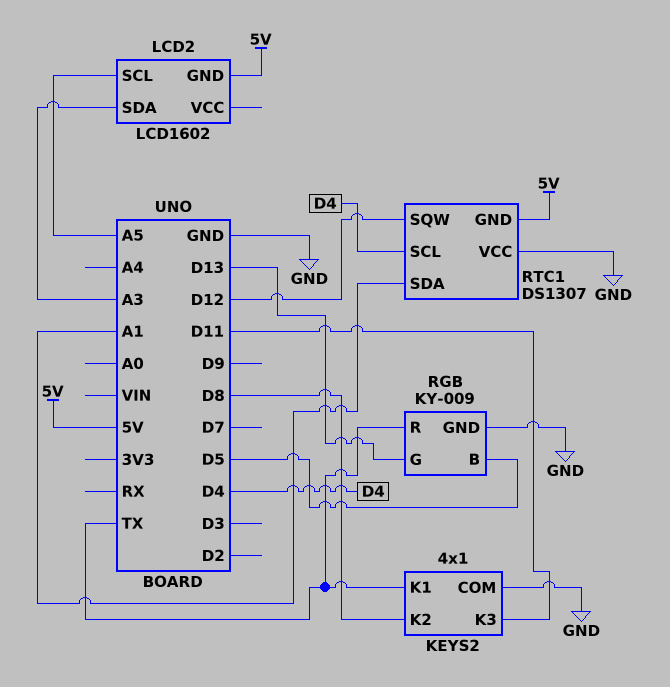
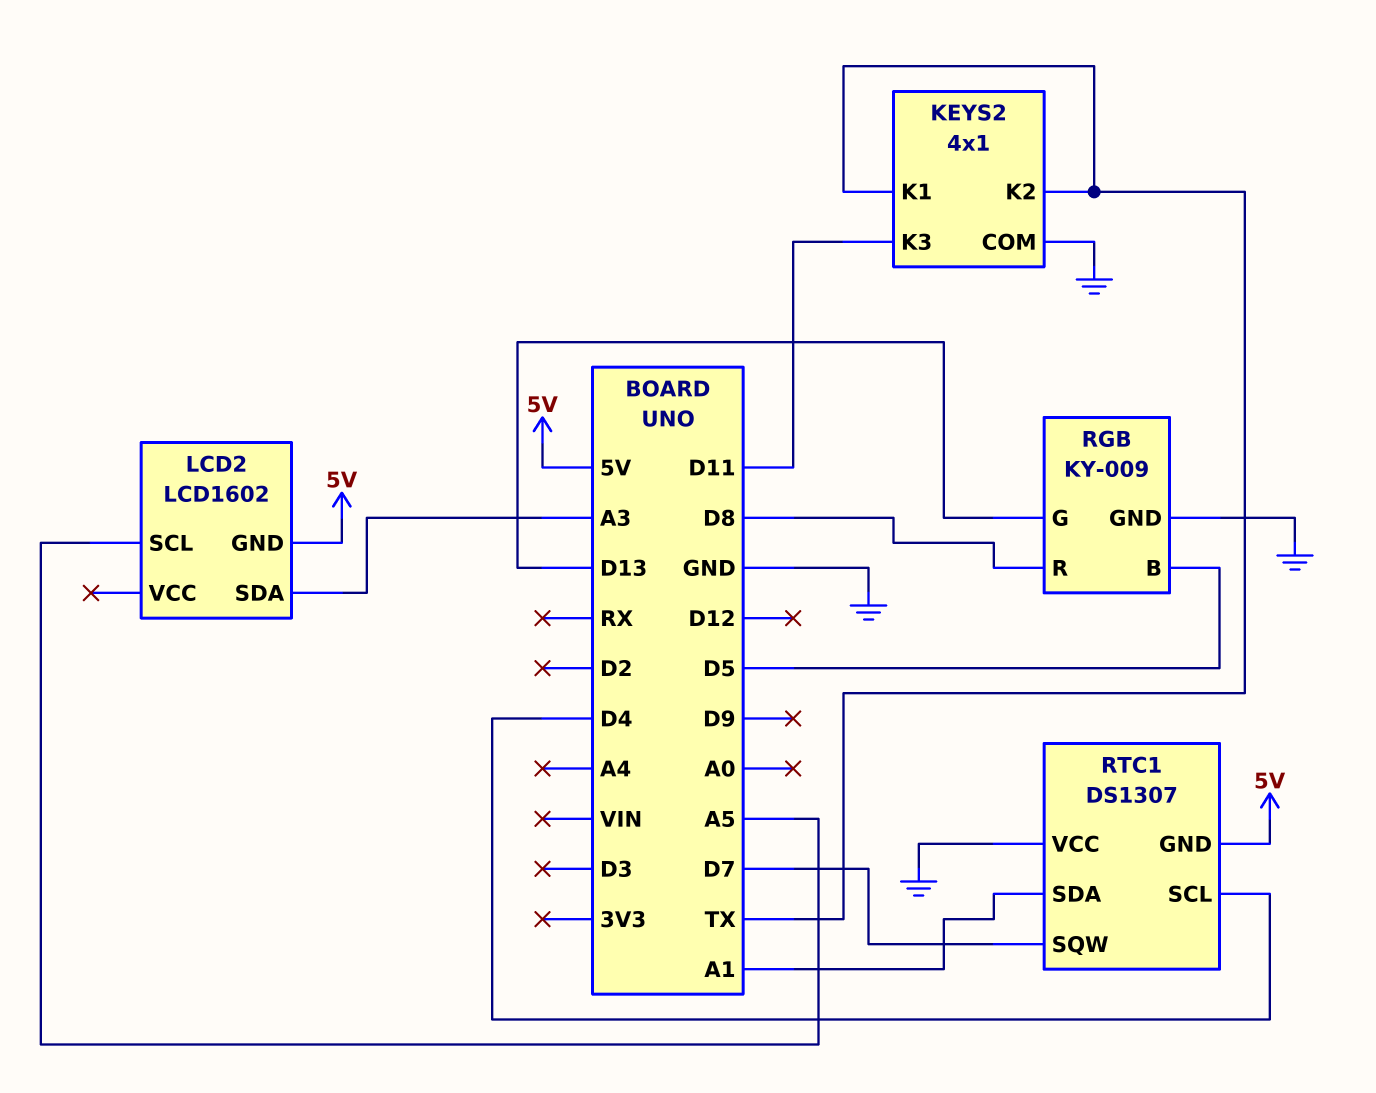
KEYS2 pin K2: D8 -> TX
RGB pin R: TX -> D8
RTC1 pin SQW: D12 -> D7

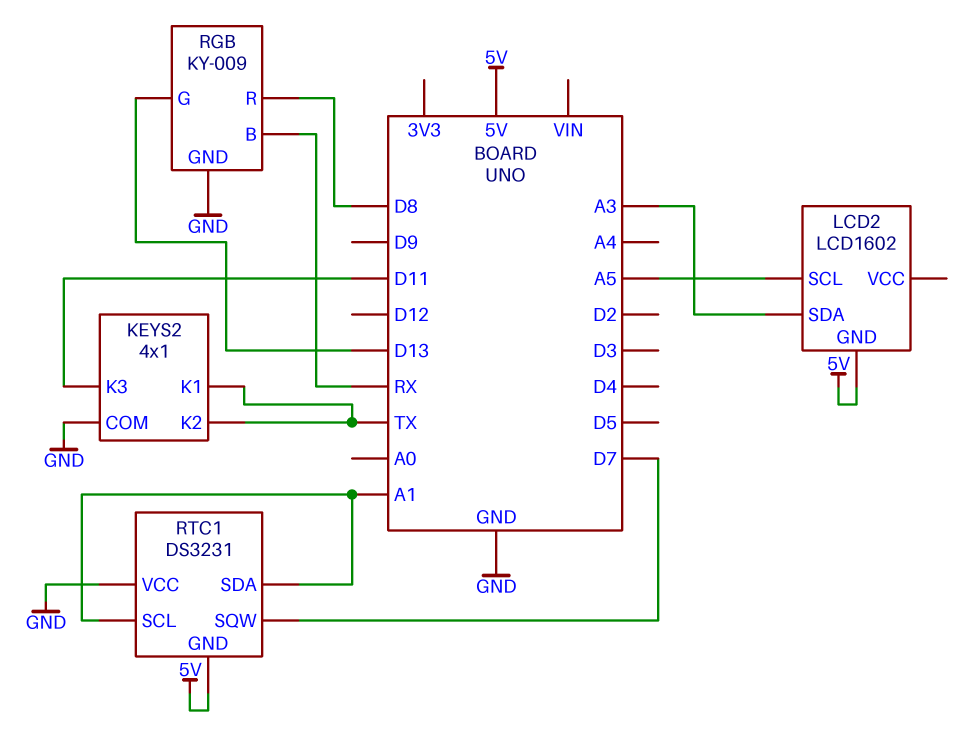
RGB pin B: D5 -> RX
RTC1: DS1307 -> DS3231
RTC1 pin SCL: D4 -> A1

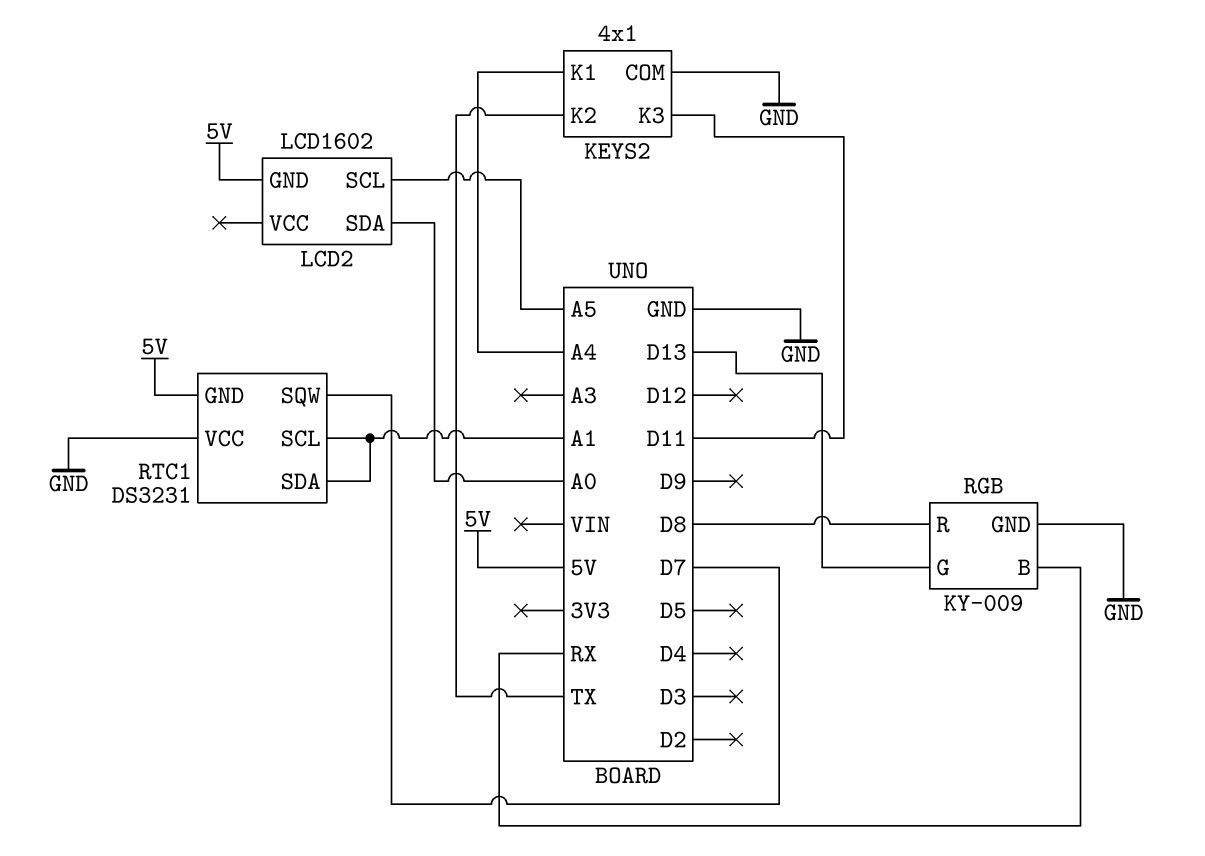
KEYS2 pin K1: TX -> A4
LCD2 pin SDA: A3 -> A0

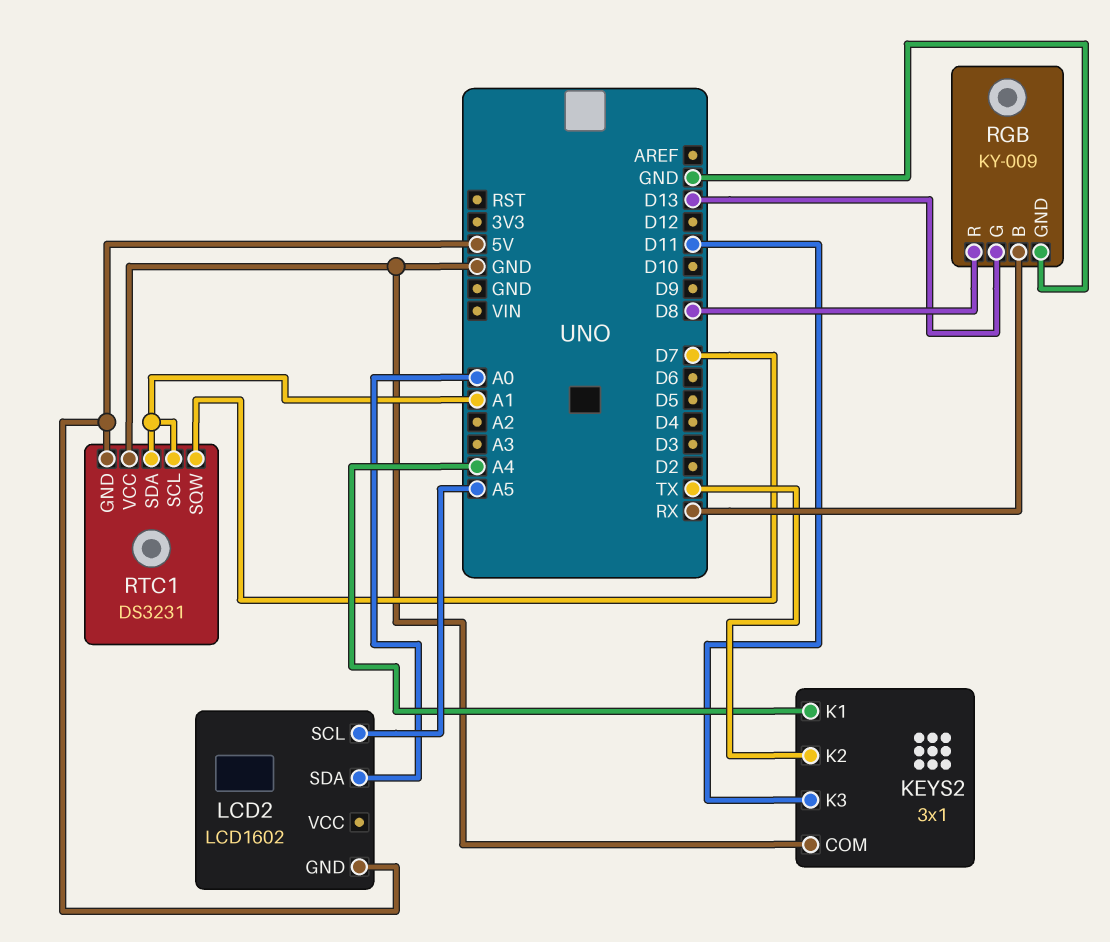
KEYS2: 4x1 -> 3x1

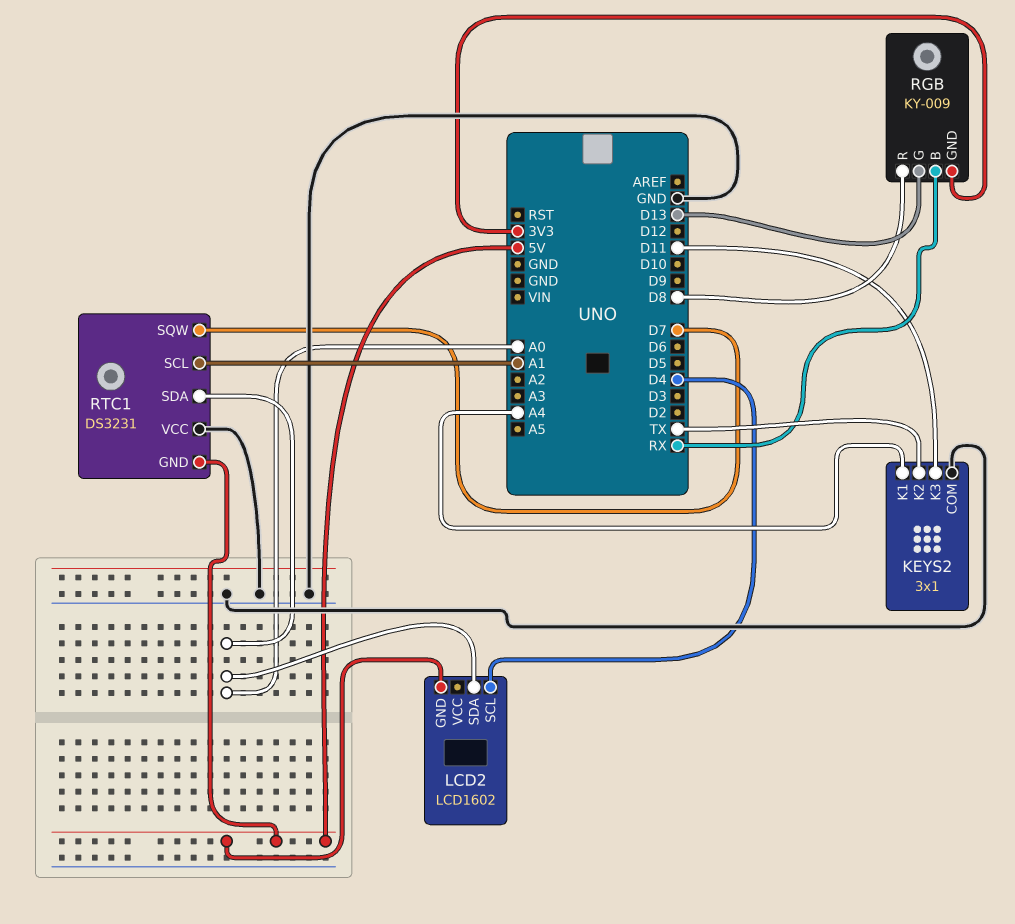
LCD2 pin SCL: A5 -> D4
RGB pin GND: GND -> 3V3
RTC1 pin SDA: A1 -> A0

